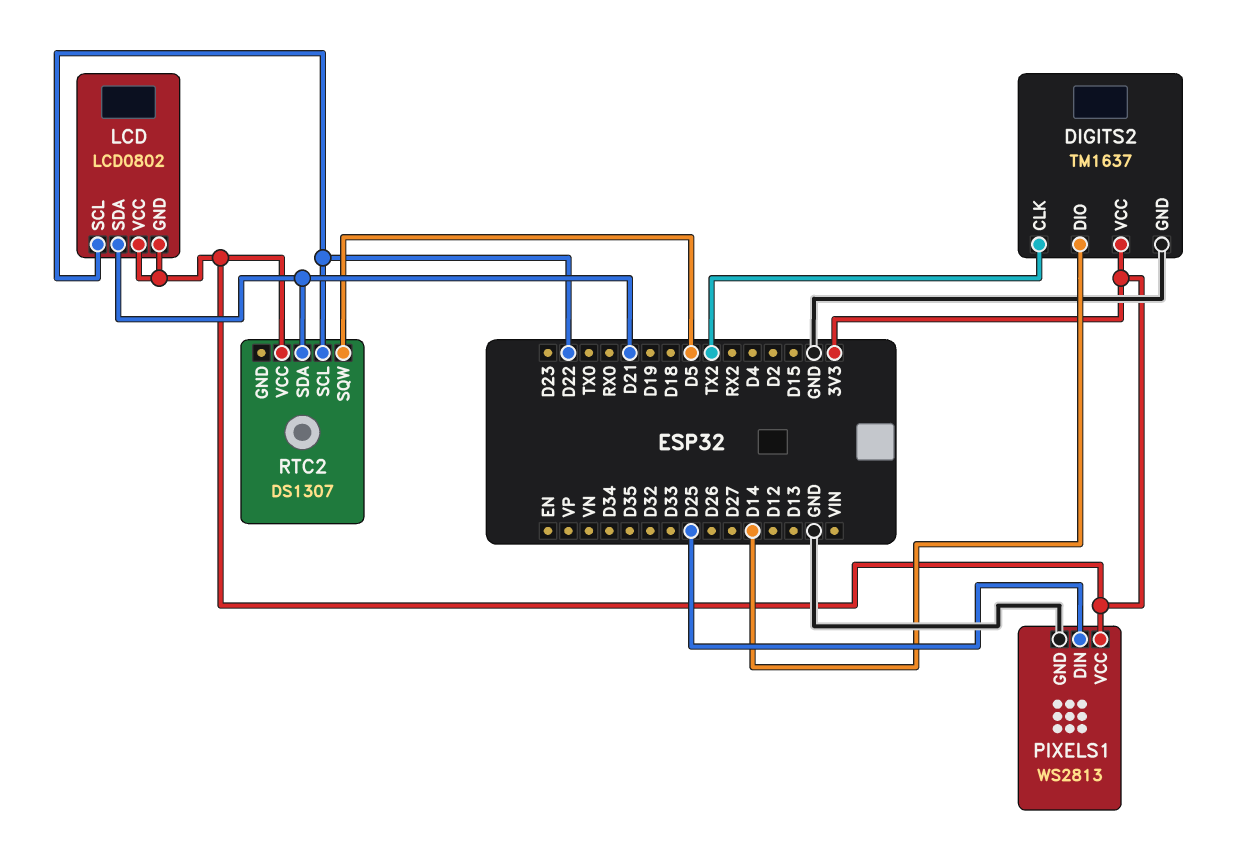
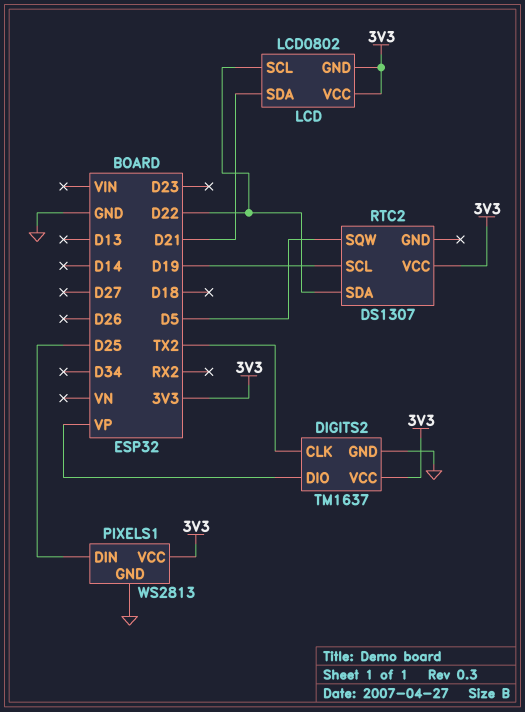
DIGITS2 pin DIO: D14 -> VP
RTC2 pin SCL: D22 -> D19
RTC2 pin SDA: D21 -> D22

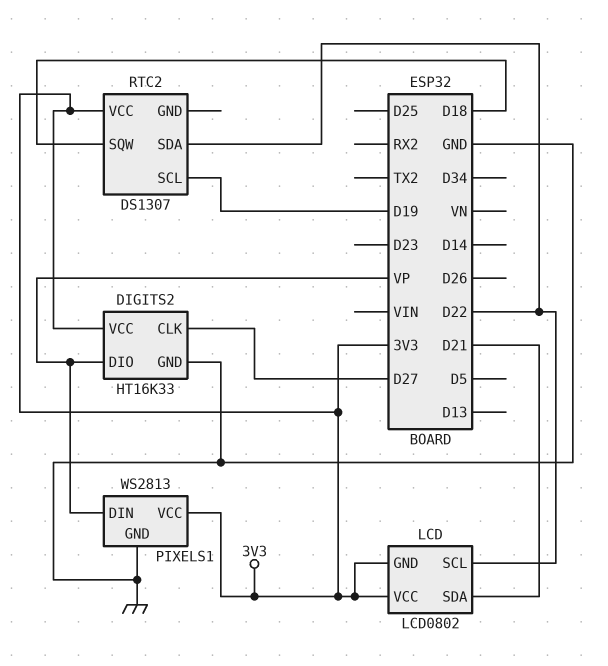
DIGITS2: TM1637 -> HT16K33
DIGITS2 pin CLK: TX2 -> D27
PIXELS1 pin DIN: D25 -> VP
RTC2 pin SQW: D5 -> D18

